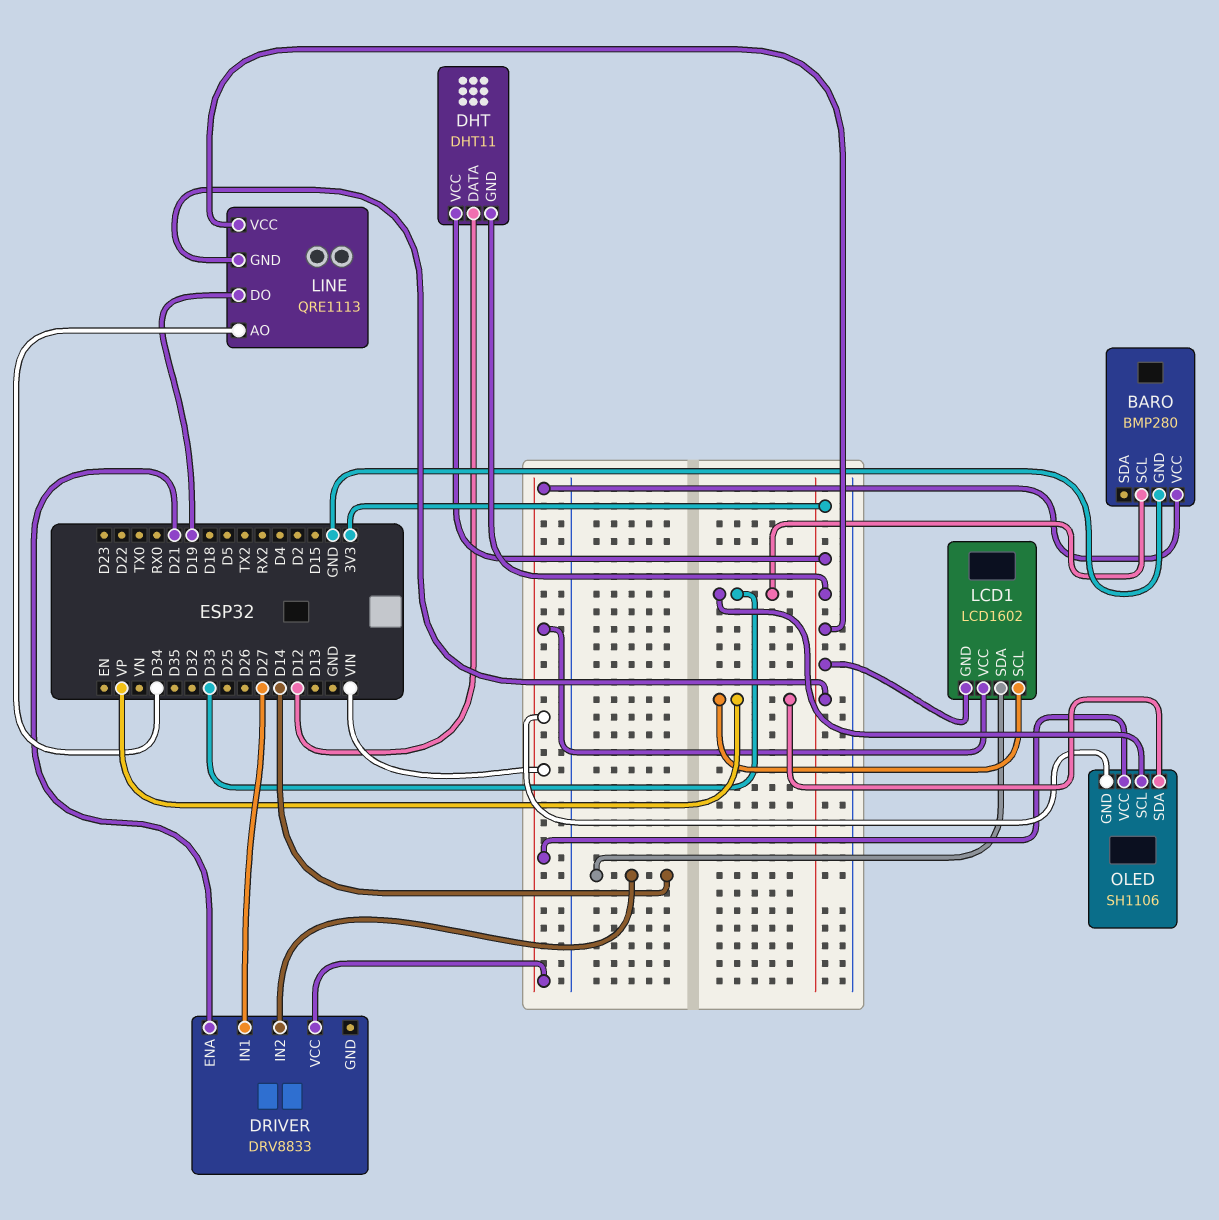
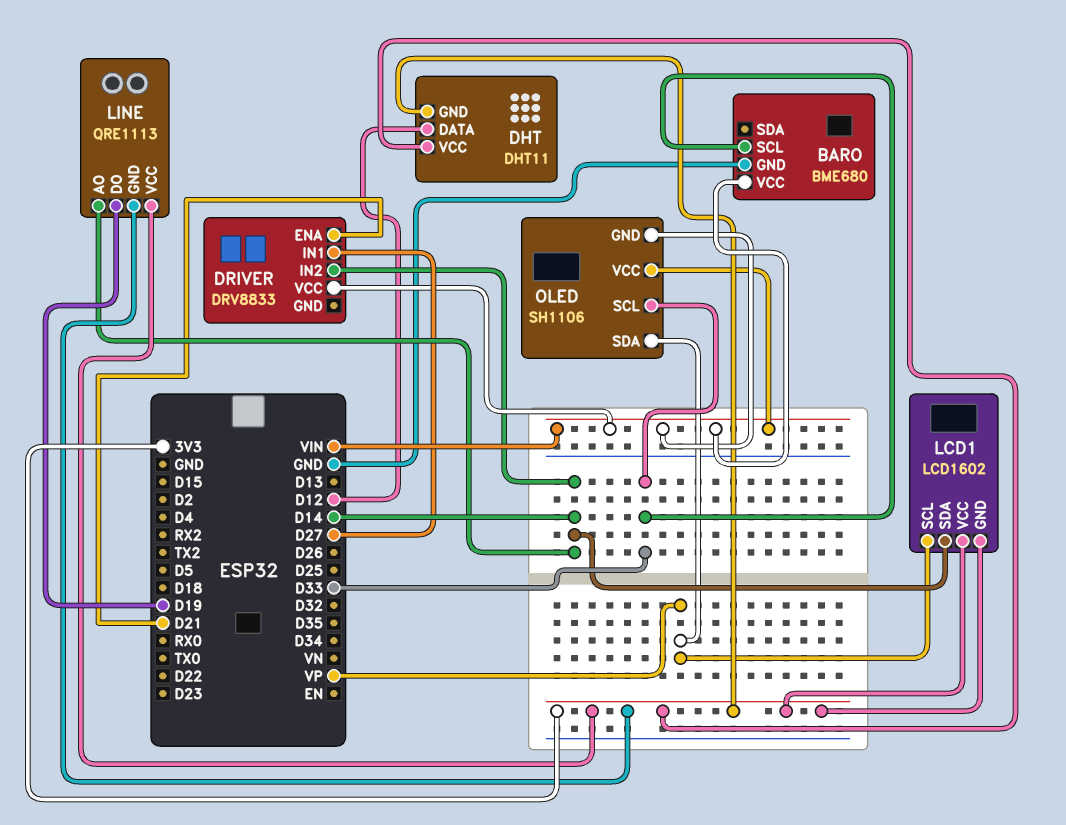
BARO: BMP280 -> BME680
LCD1 pin VCC: VIN -> 3V3
LINE pin AO: D34 -> D14

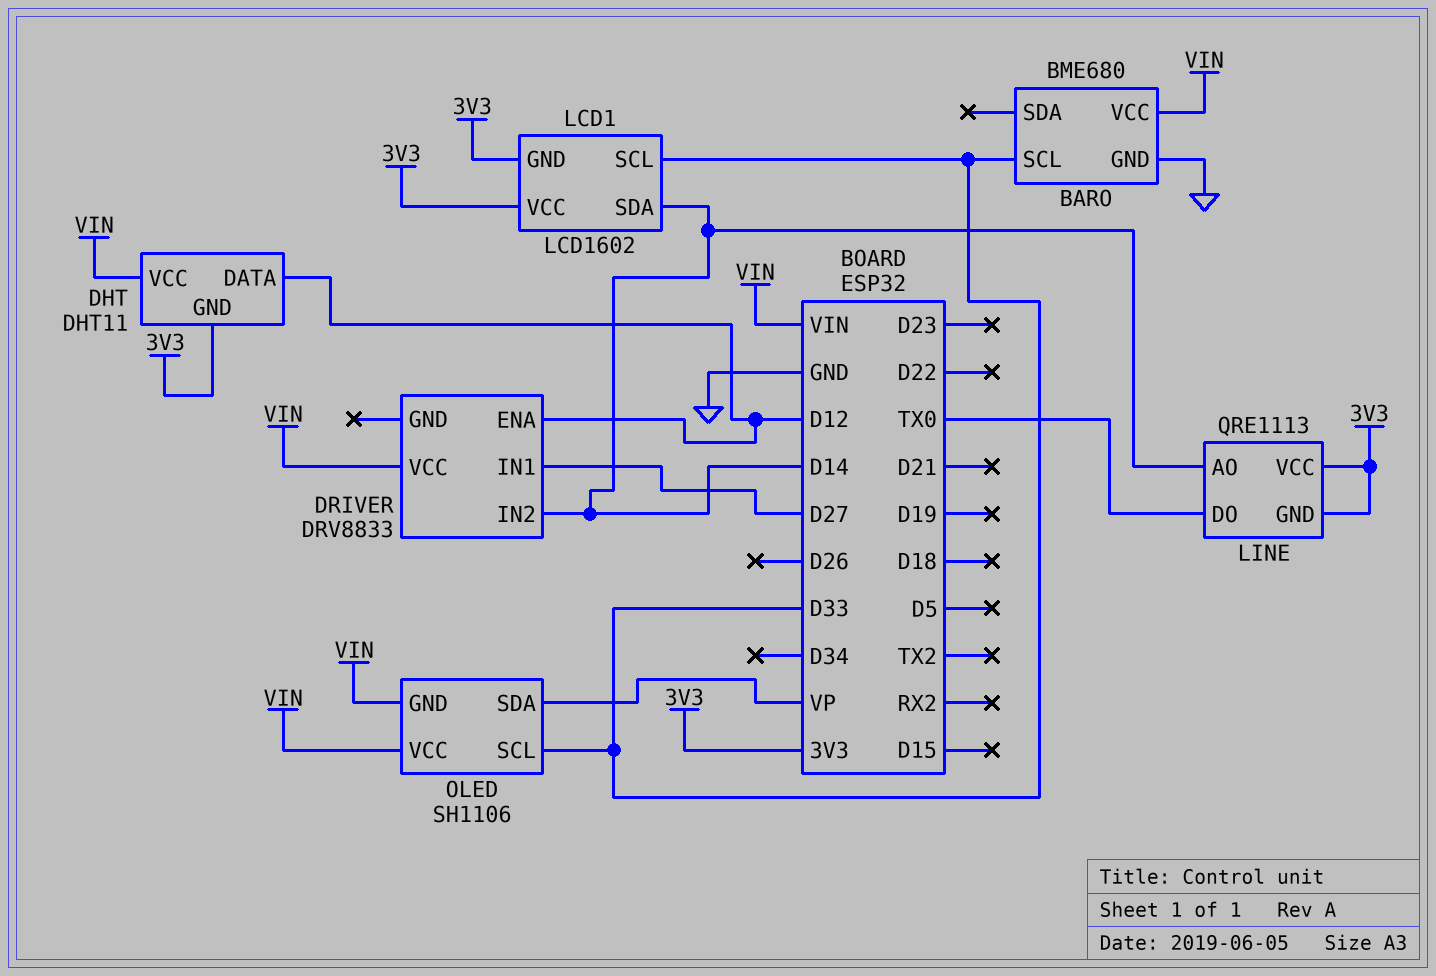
DHT pin VCC: 3V3 -> VIN
DRIVER pin ENA: D21 -> D12
LCD1 pin SCL: VP -> D33
LINE pin DO: D19 -> TX0

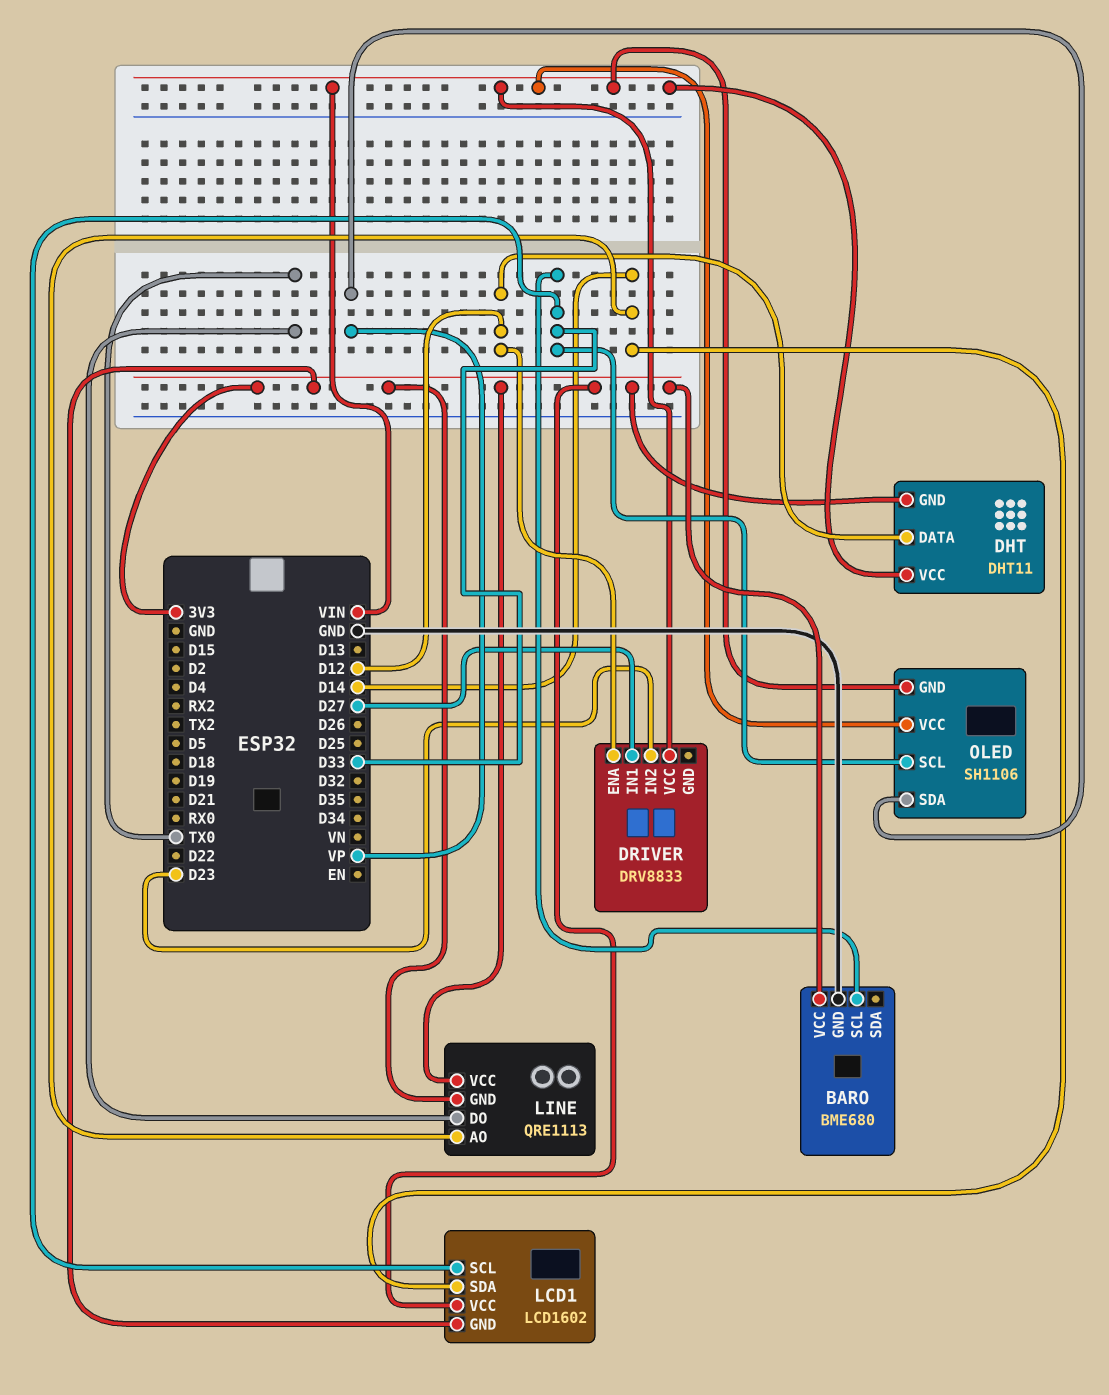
BARO pin VCC: VIN -> 3V3
DRIVER pin IN2: D14 -> D23

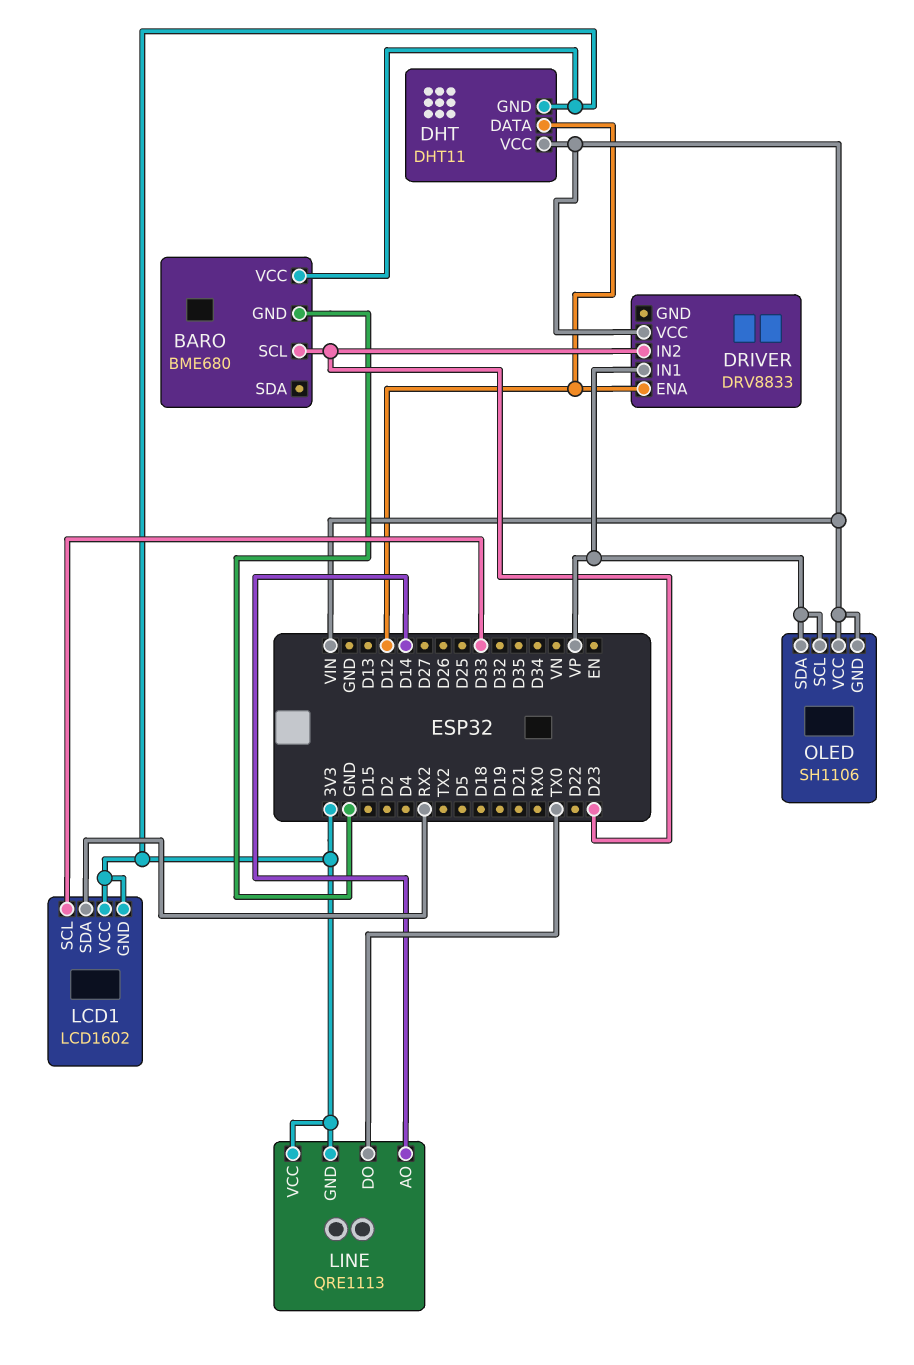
BARO pin SCL: D33 -> D23
DRIVER pin IN1: D27 -> VP
LCD1 pin SDA: D14 -> RX2
OLED pin SCL: D33 -> VP

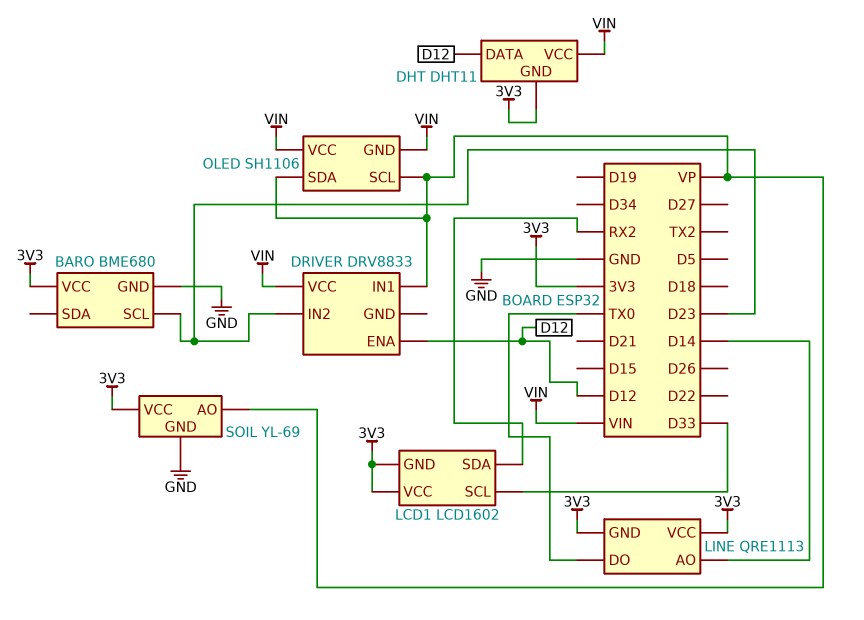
SOIL: none -> YL-69
SOIL pin AO: none -> VP
SOIL pin GND: none -> GND
SOIL pin VCC: none -> 3V3

